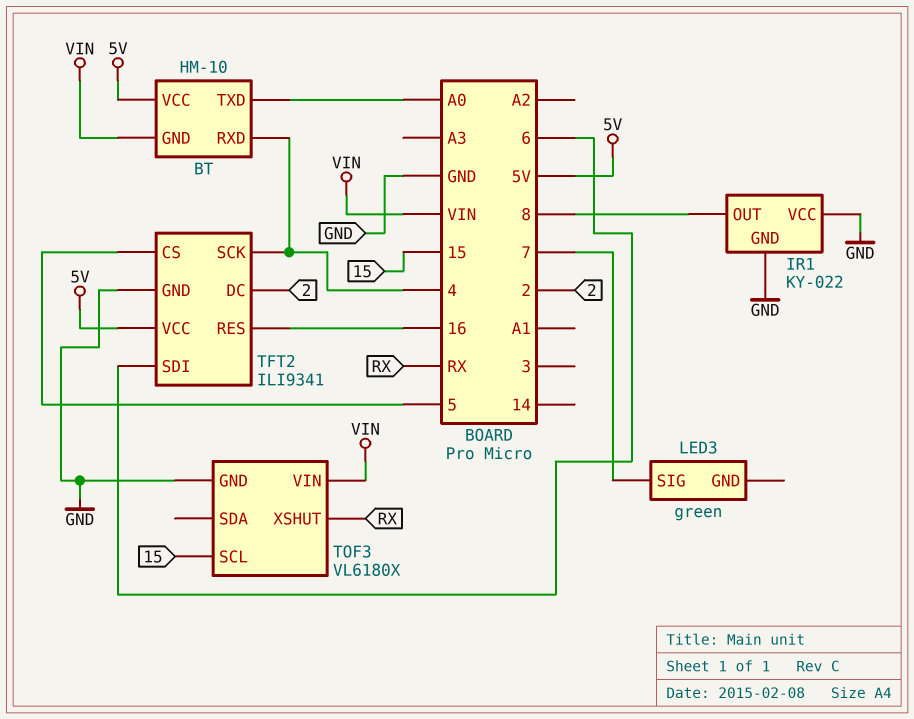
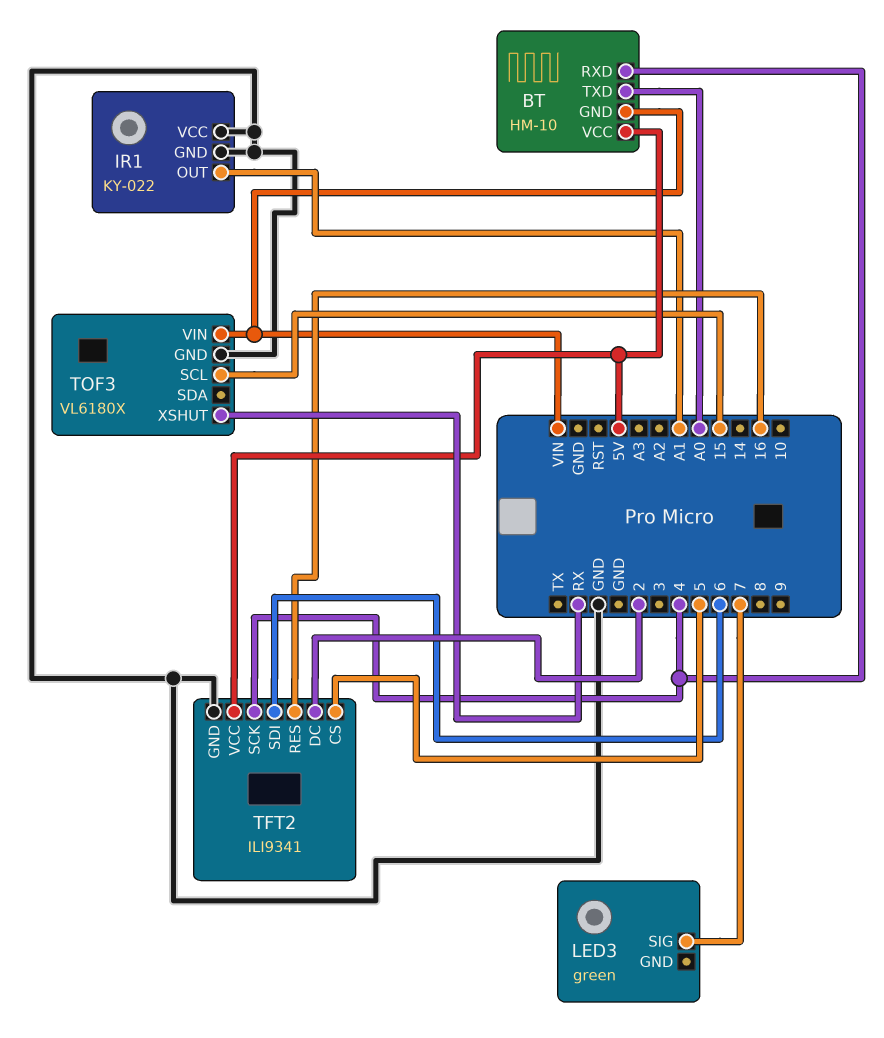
IR1 pin OUT: 8 -> A1

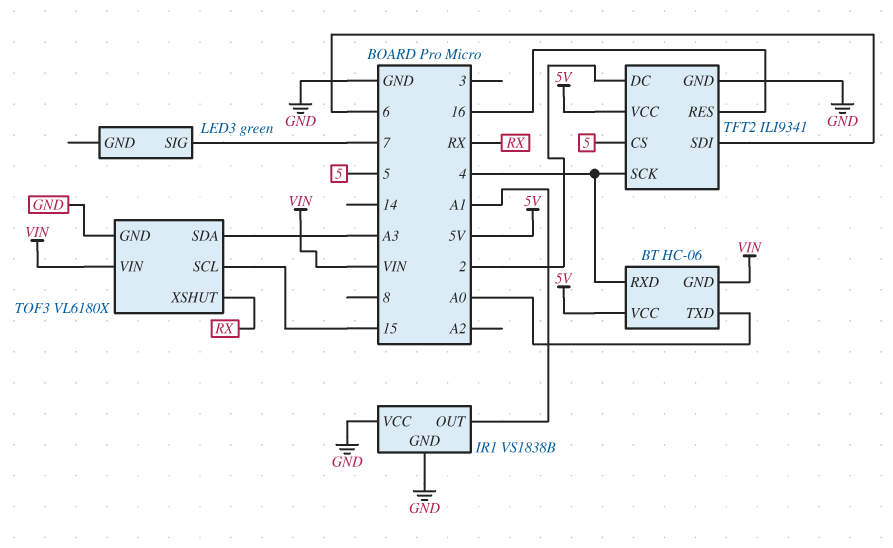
BT: HM-10 -> HC-06
IR1: KY-022 -> VS1838B
TOF3 pin SDA: none -> A3

